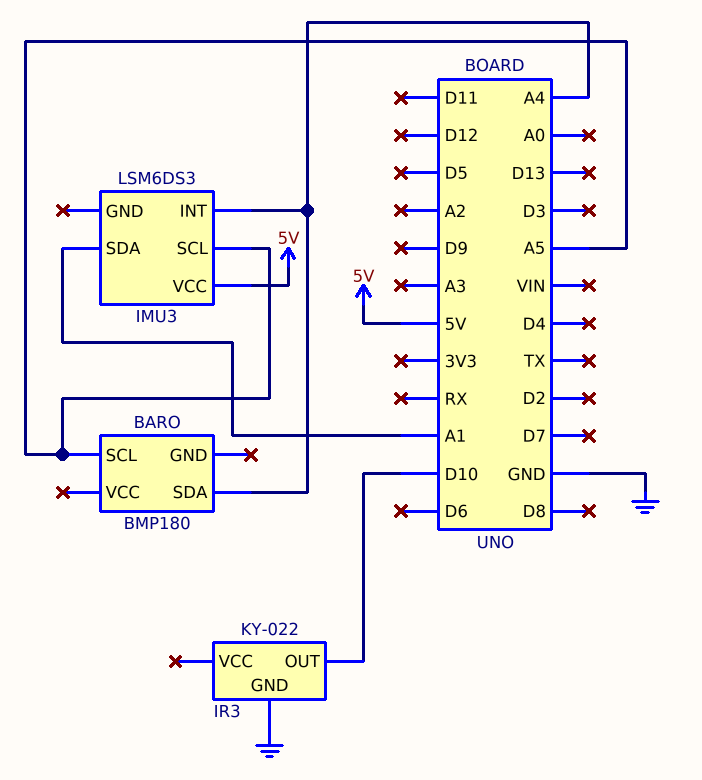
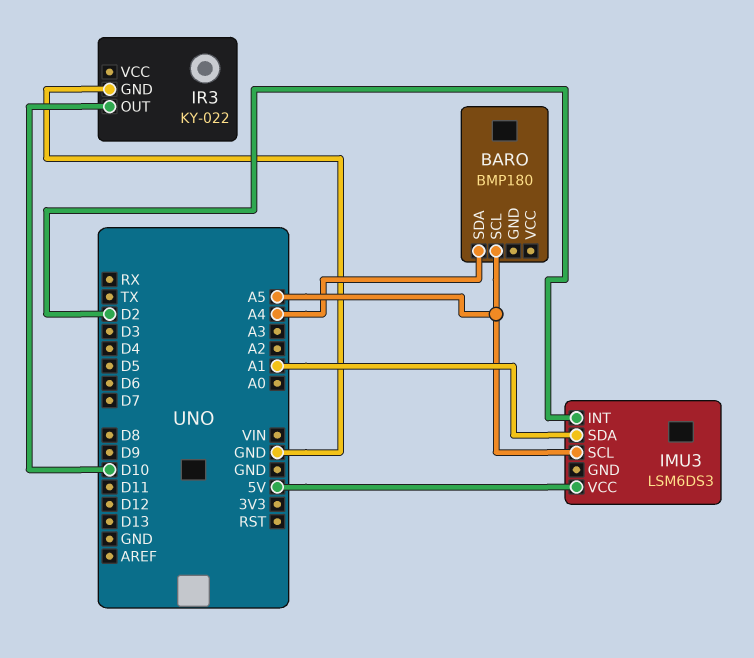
IMU3 pin INT: A4 -> D2

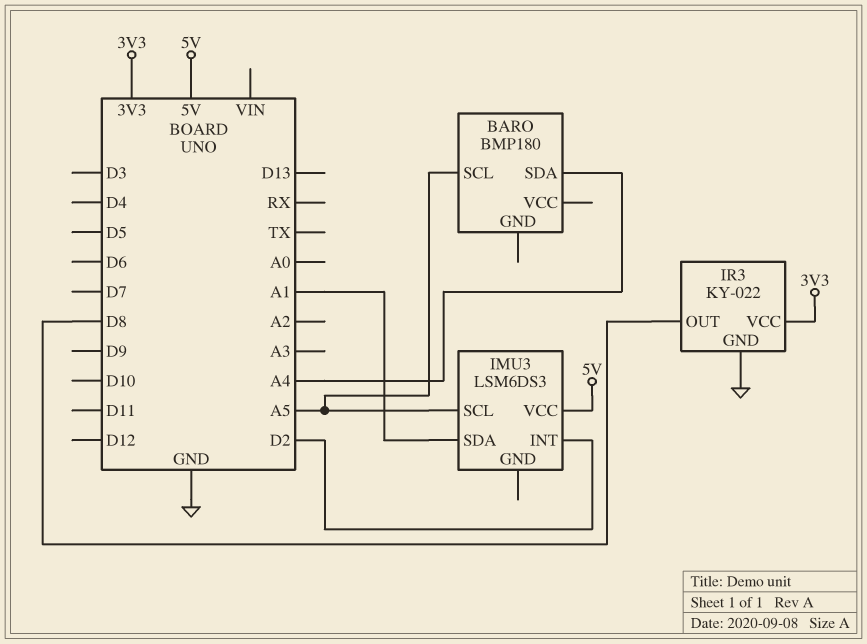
IR3 pin OUT: D10 -> D8
IR3 pin VCC: none -> 3V3

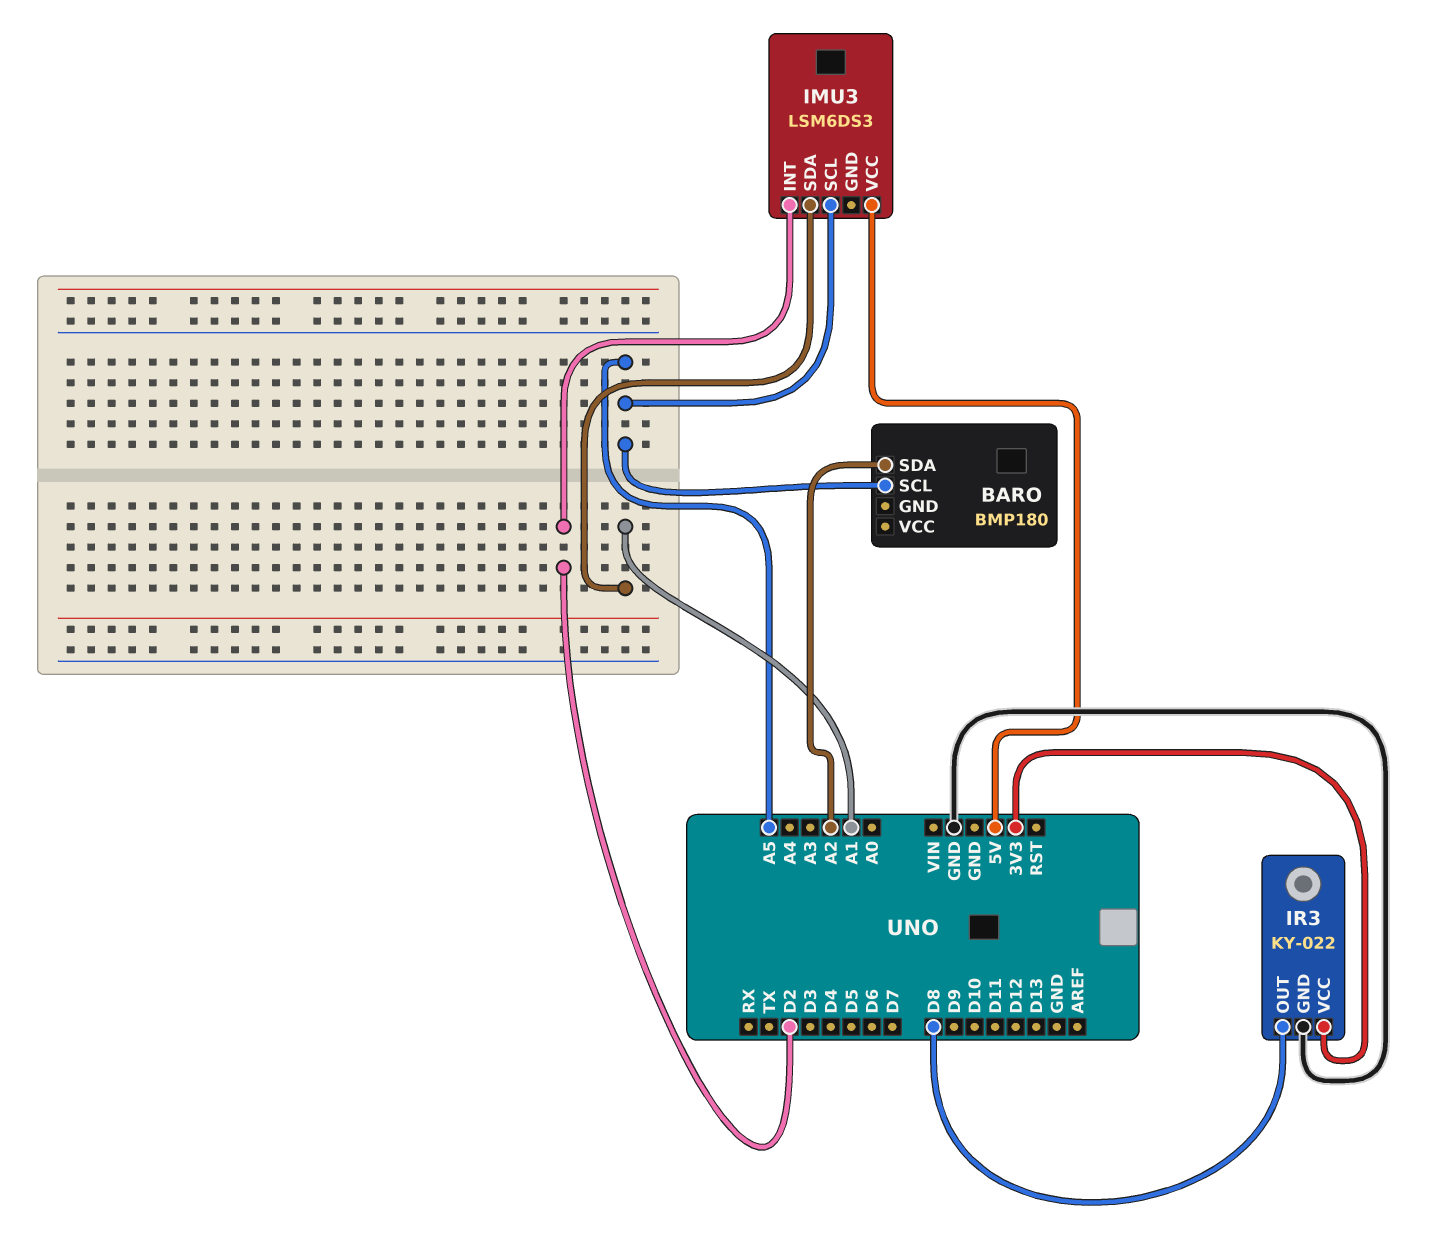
BARO pin SDA: A4 -> A2

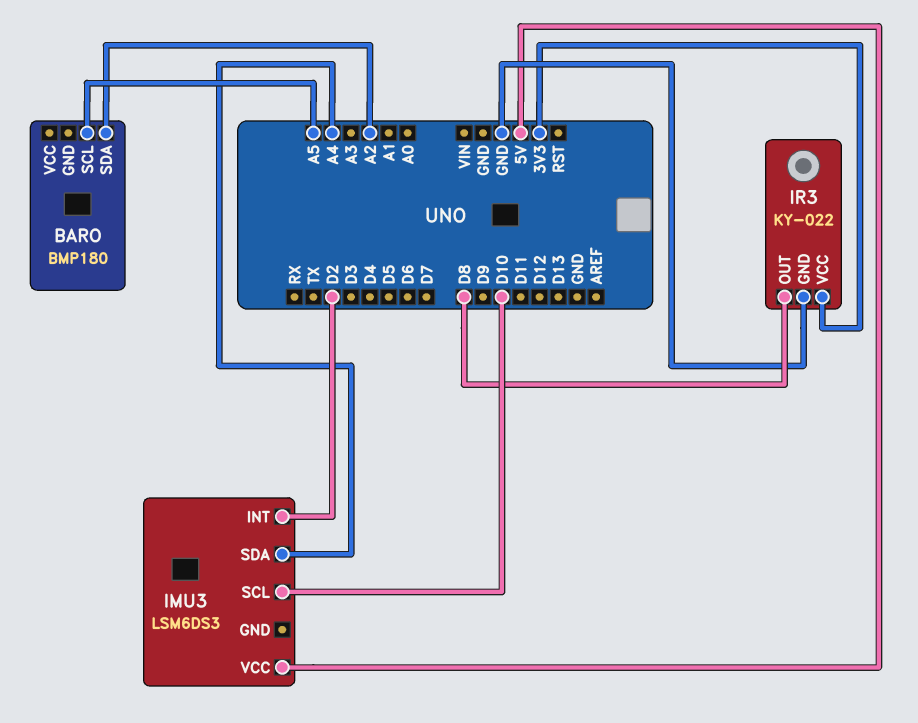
IMU3 pin SCL: A5 -> D10
IMU3 pin SDA: A1 -> A4

